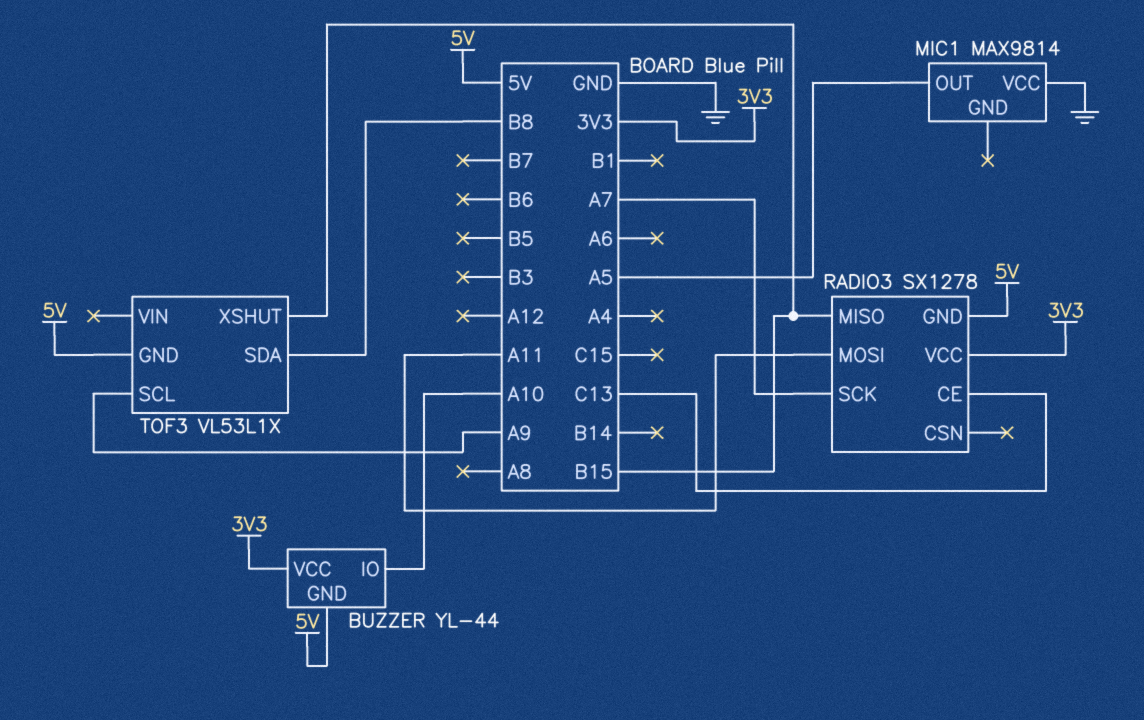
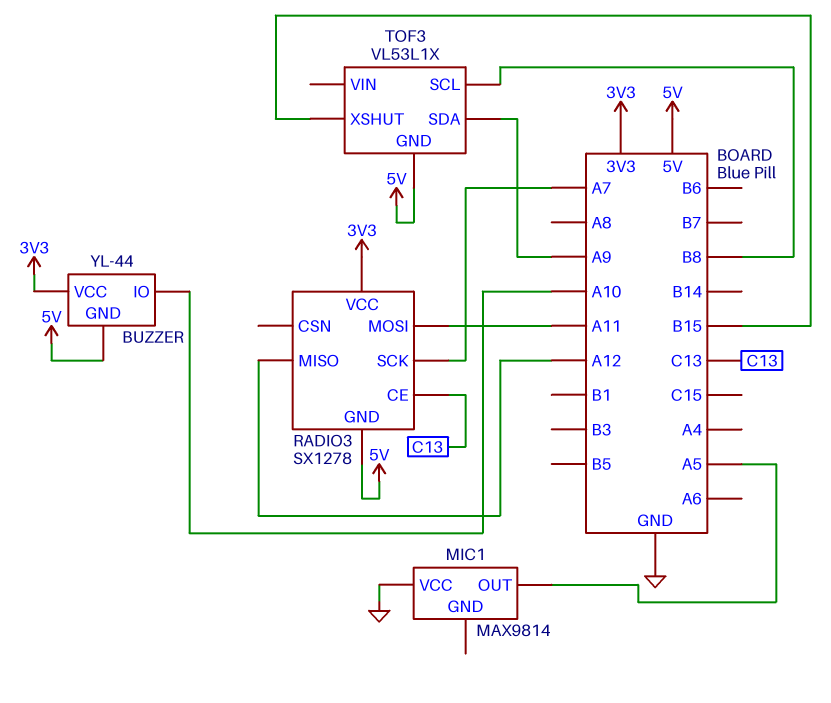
RADIO3 pin MISO: B15 -> A12
TOF3 pin SCL: A9 -> B8
TOF3 pin SDA: B8 -> A9

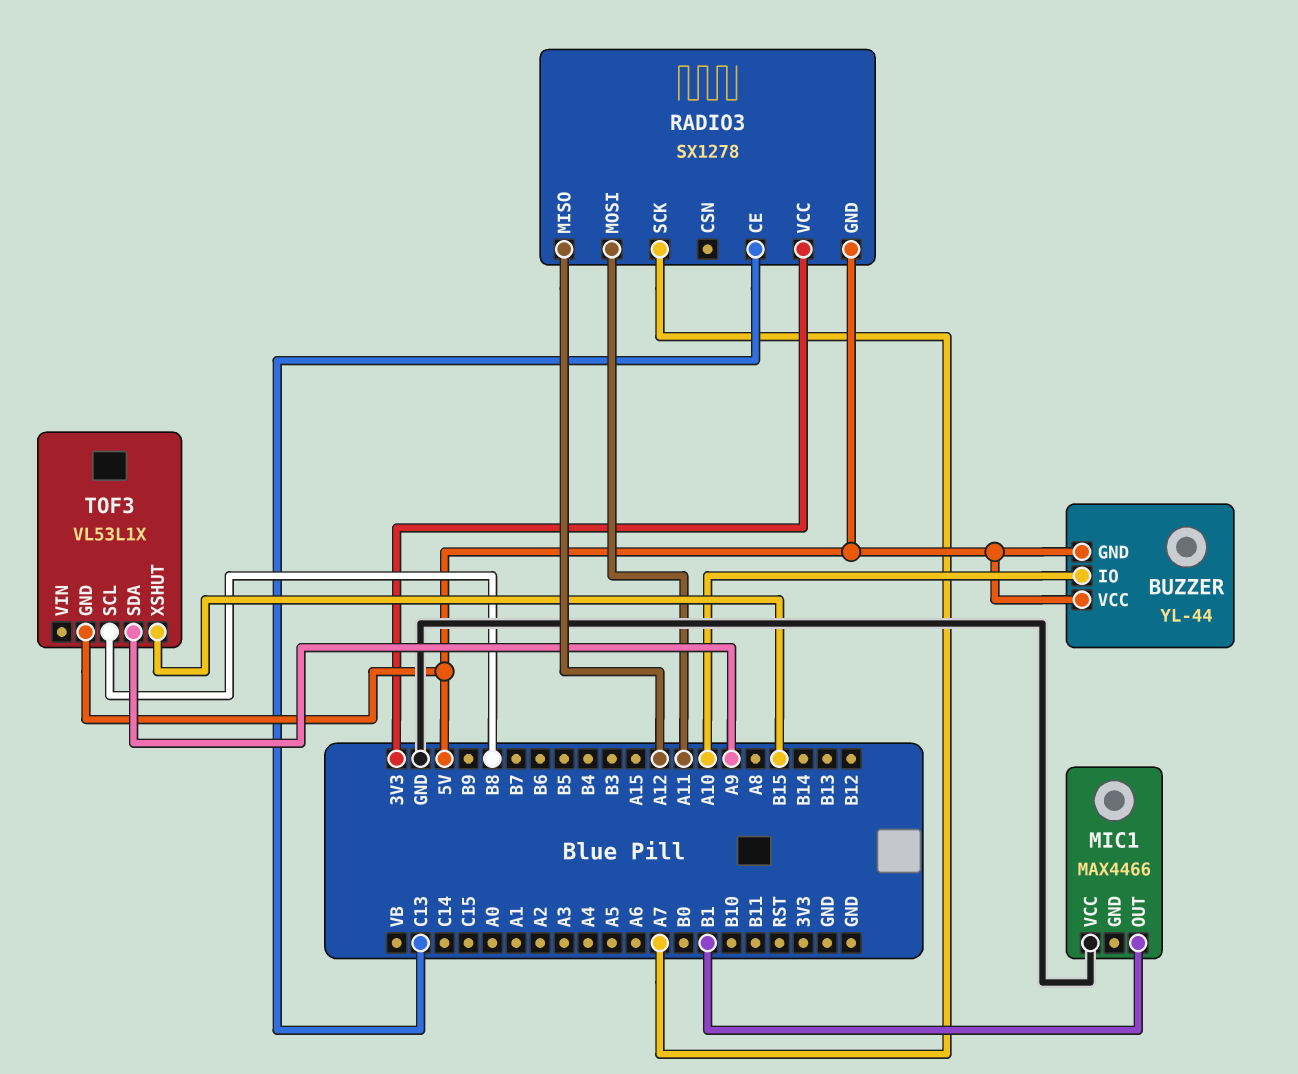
BUZZER pin VCC: 3V3 -> 5V
MIC1: MAX9814 -> MAX4466
MIC1 pin OUT: A5 -> B1

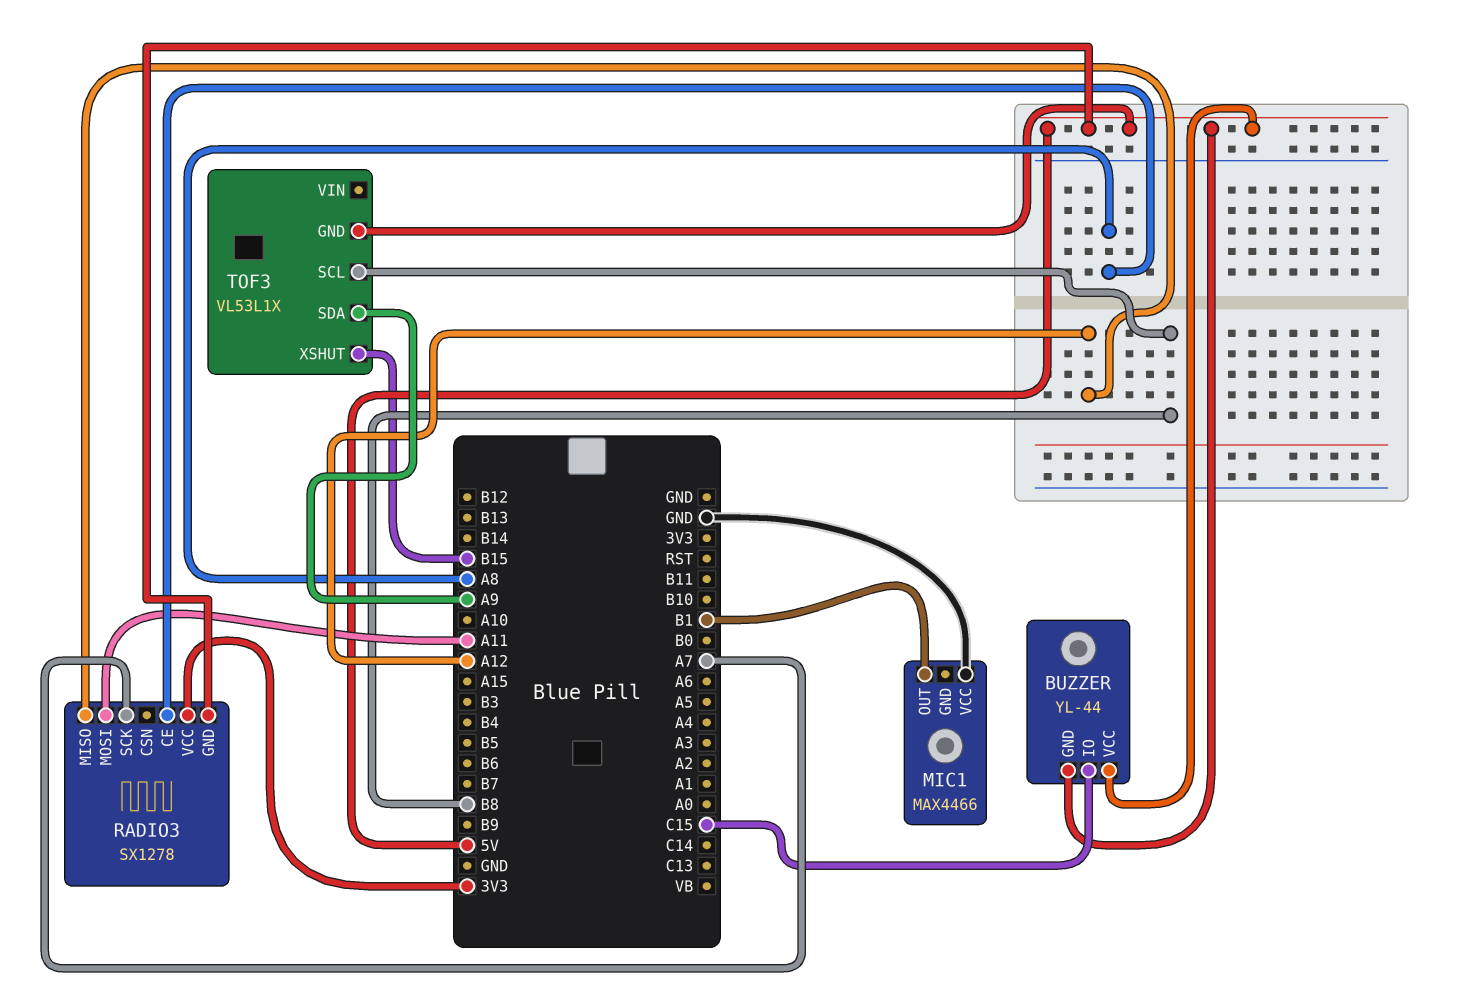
BUZZER pin IO: A10 -> C15
RADIO3 pin CE: C13 -> A8

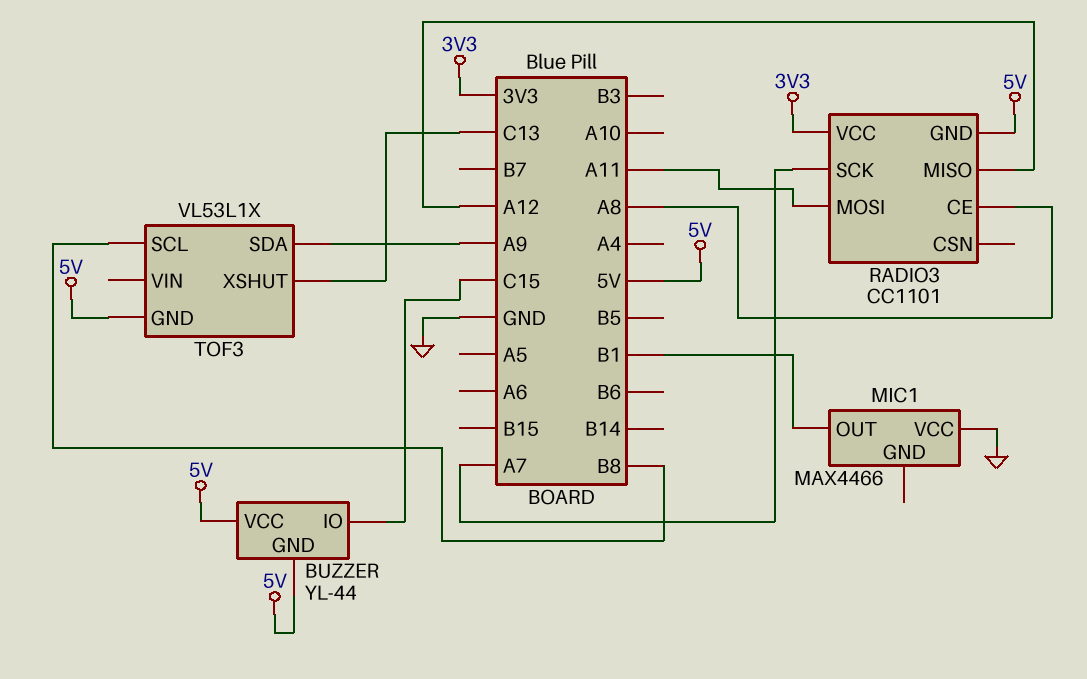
RADIO3: SX1278 -> CC1101
TOF3 pin XSHUT: B15 -> C13

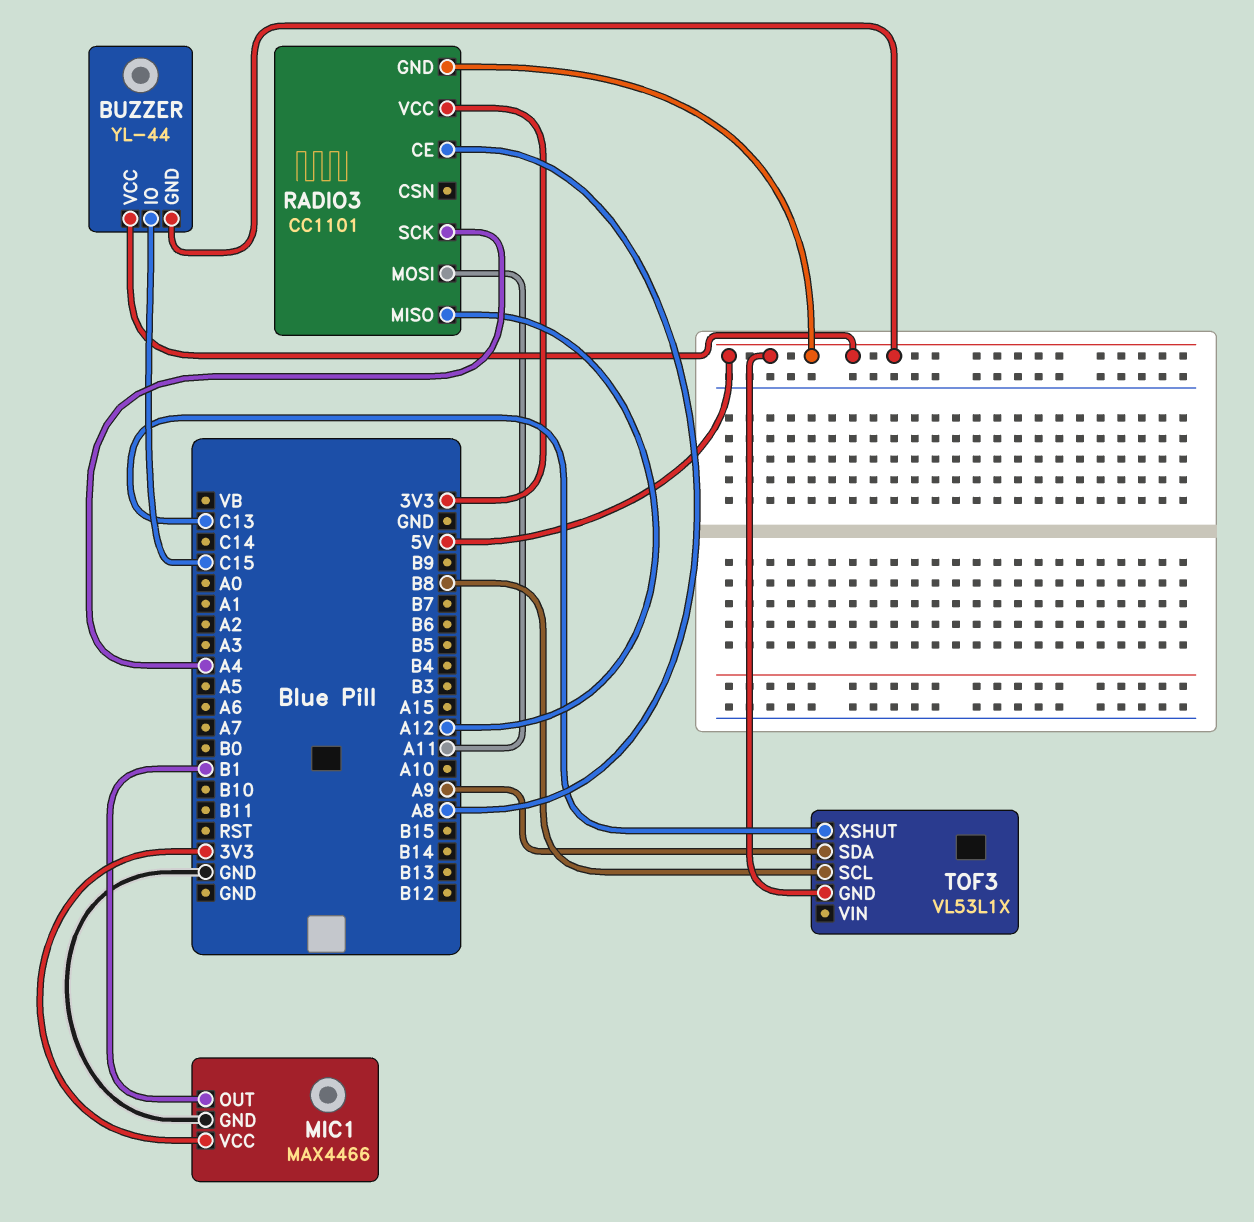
MIC1 pin GND: none -> GND
MIC1 pin VCC: GND -> 3V3
RADIO3 pin SCK: A7 -> A4

